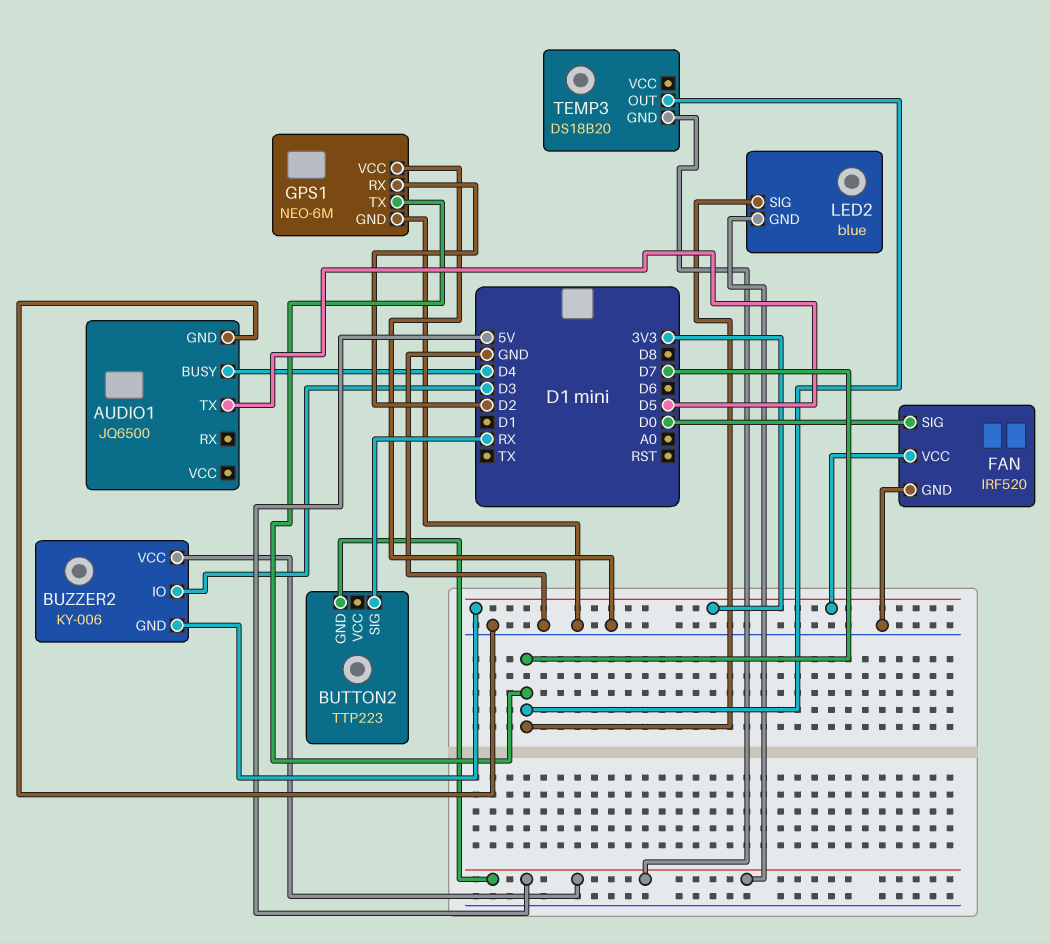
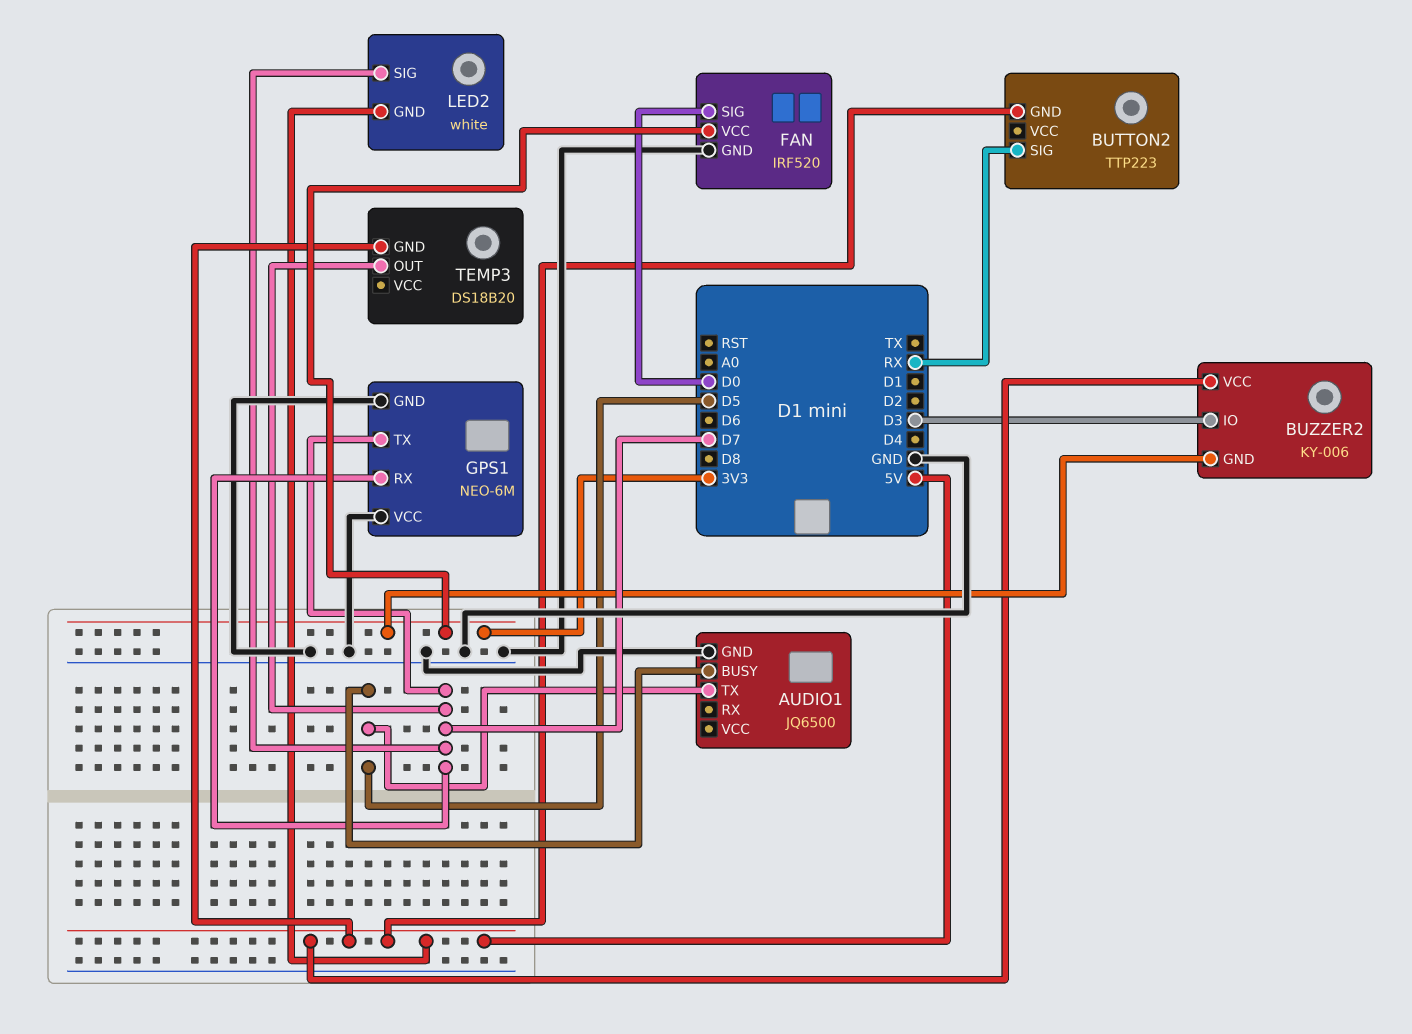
AUDIO1 pin BUSY: D4 -> D5
GPS1 pin RX: D2 -> D7
LED2: blue -> white

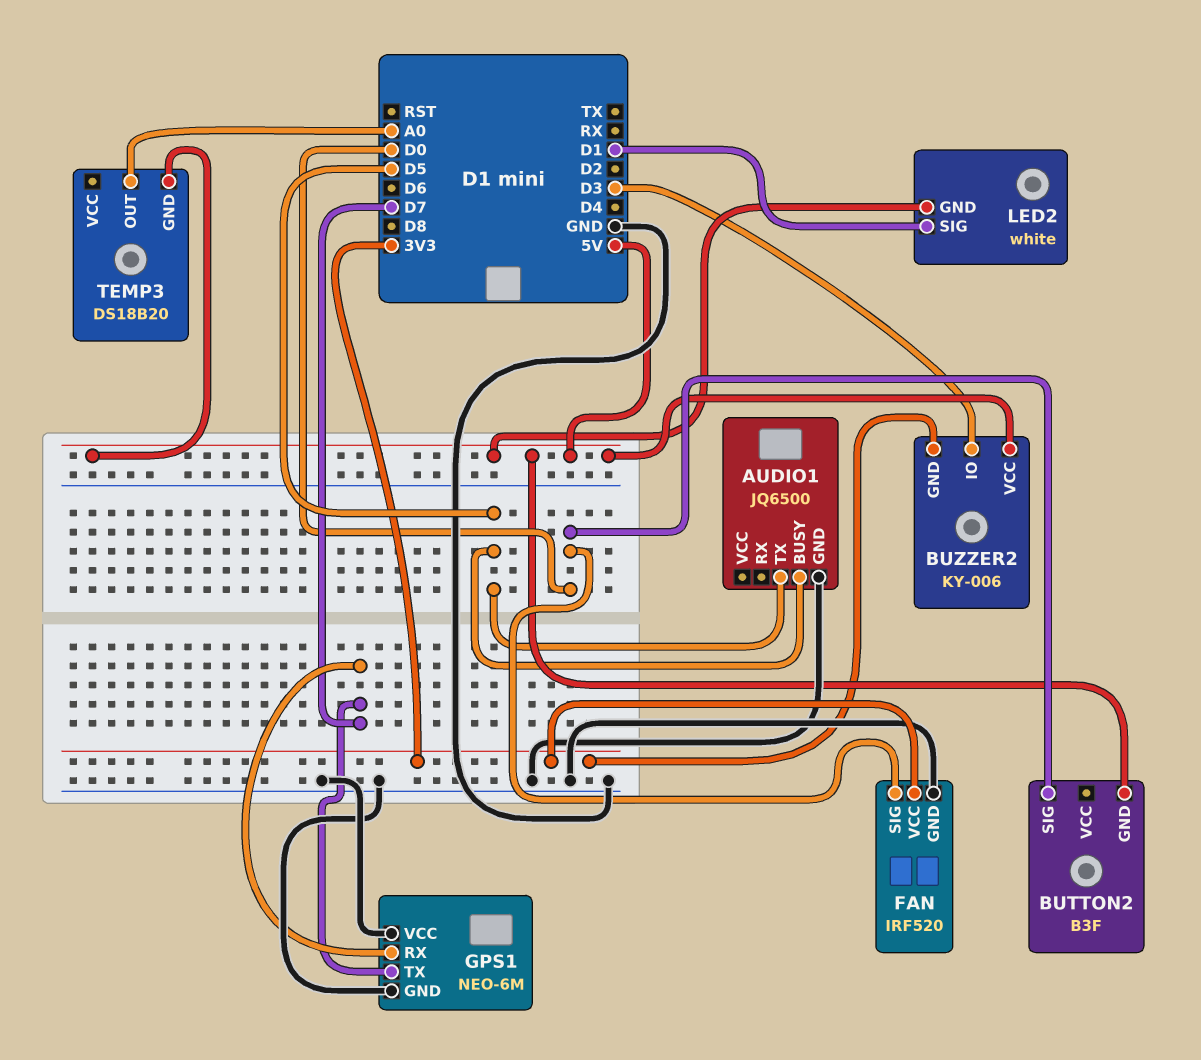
BUTTON2: TTP223 -> B3F
BUTTON2 pin SIG: RX -> D0
LED2 pin SIG: D7 -> D1
TEMP3 pin OUT: D7 -> A0

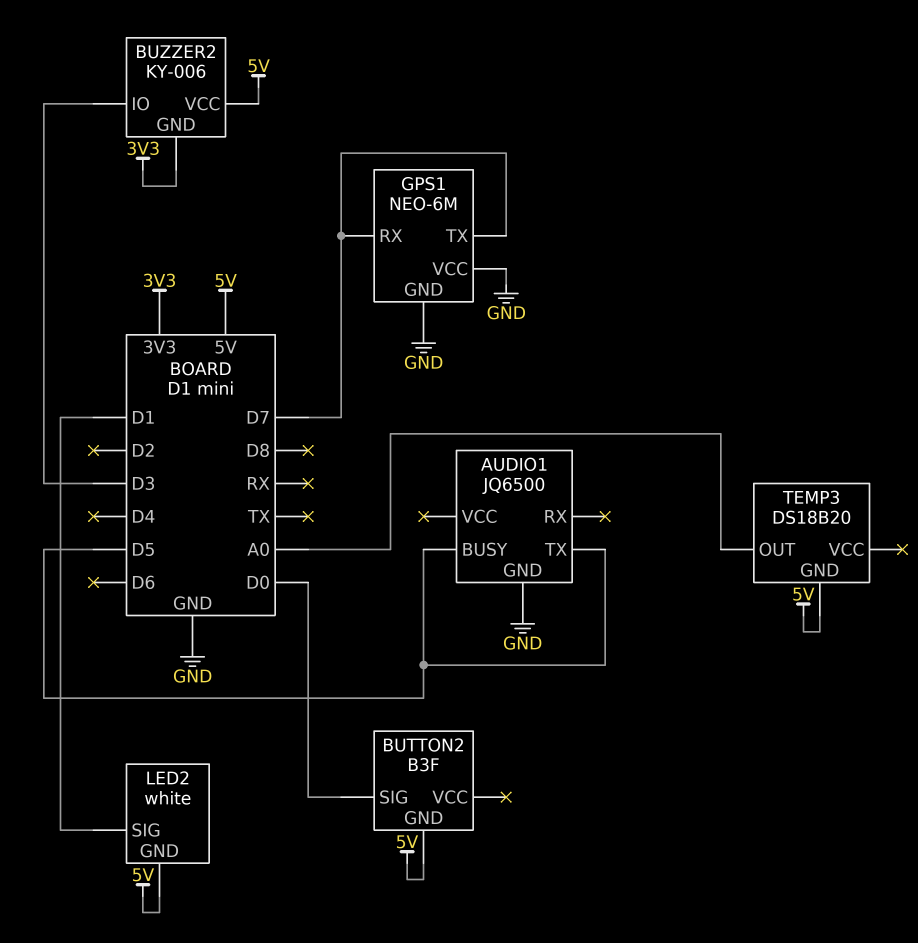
FAN: IRF520 -> none
FAN pin GND: GND -> none
FAN pin SIG: D0 -> none
FAN pin VCC: 3V3 -> none

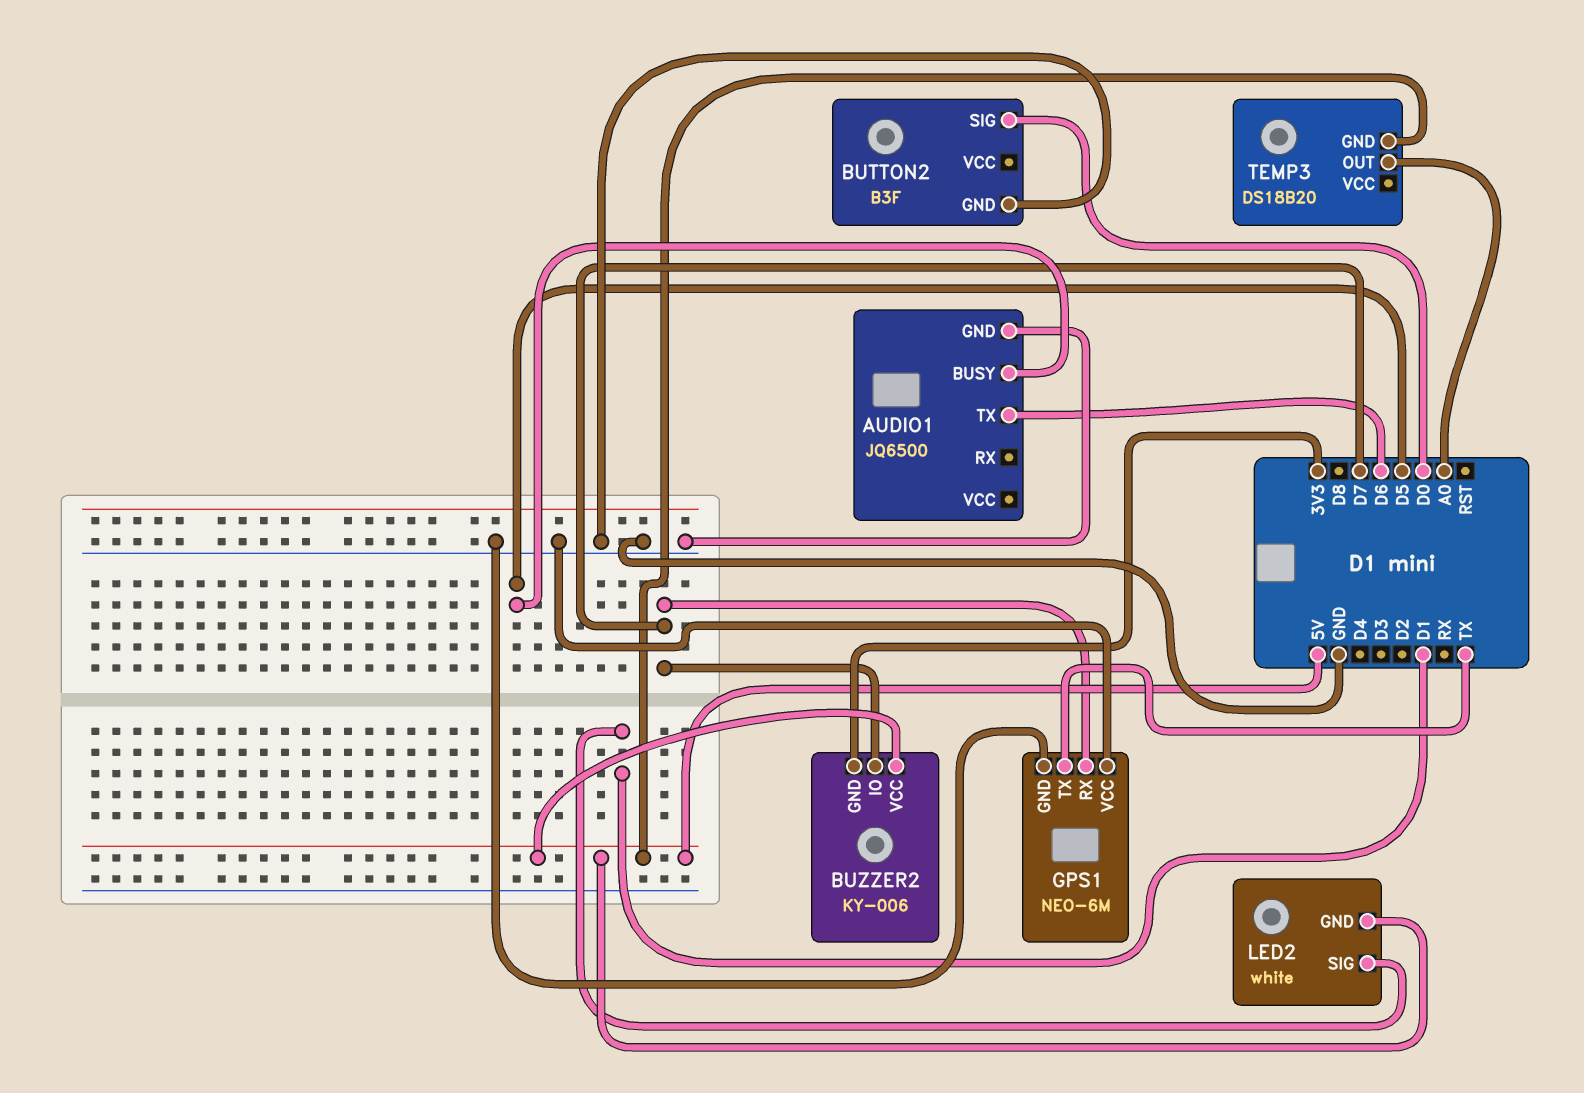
AUDIO1 pin TX: D5 -> D6
BUTTON2 pin GND: 5V -> GND
BUZZER2 pin IO: D3 -> D7
GPS1 pin TX: D7 -> TX

